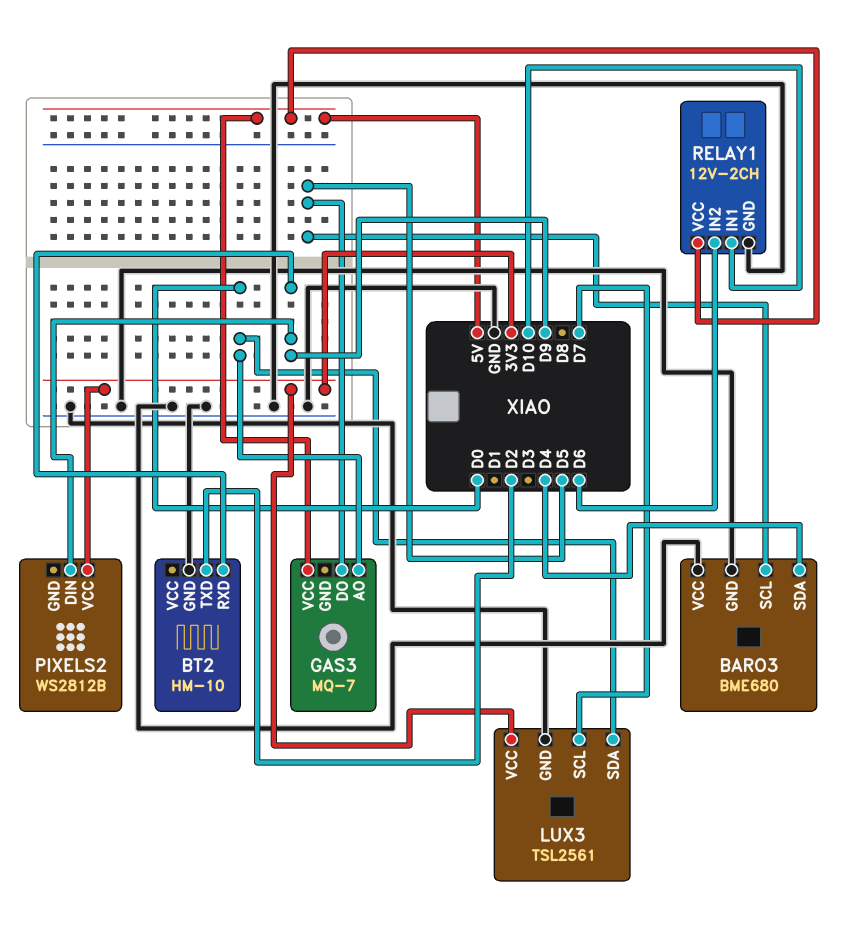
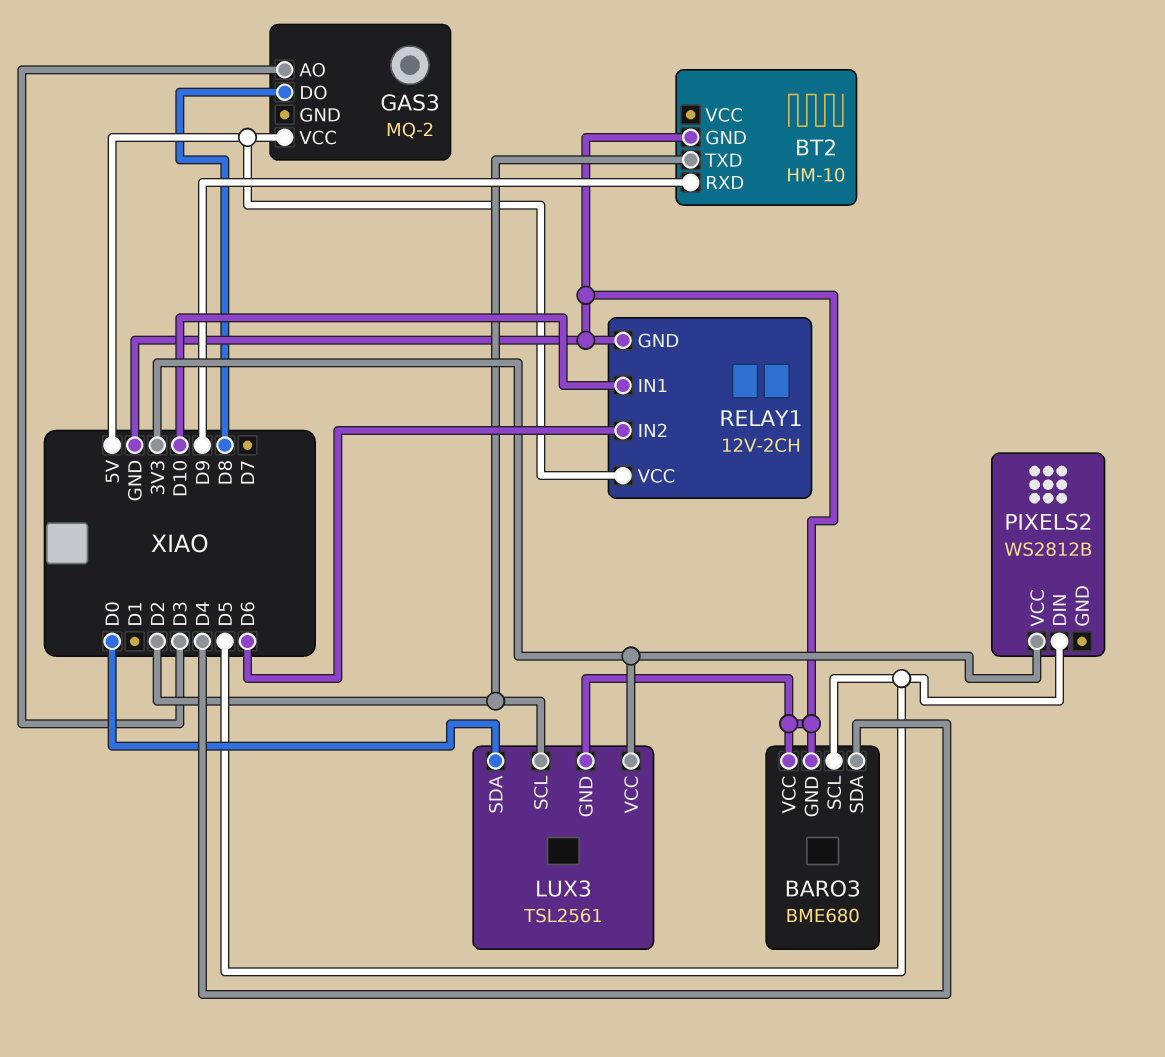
GAS3: MQ-7 -> MQ-2
GAS3 pin AO: D0 -> D3
GAS3 pin DO: D5 -> D8
LUX3 pin SCL: D7 -> D2
PIXELS2 pin DIN: D9 -> D5

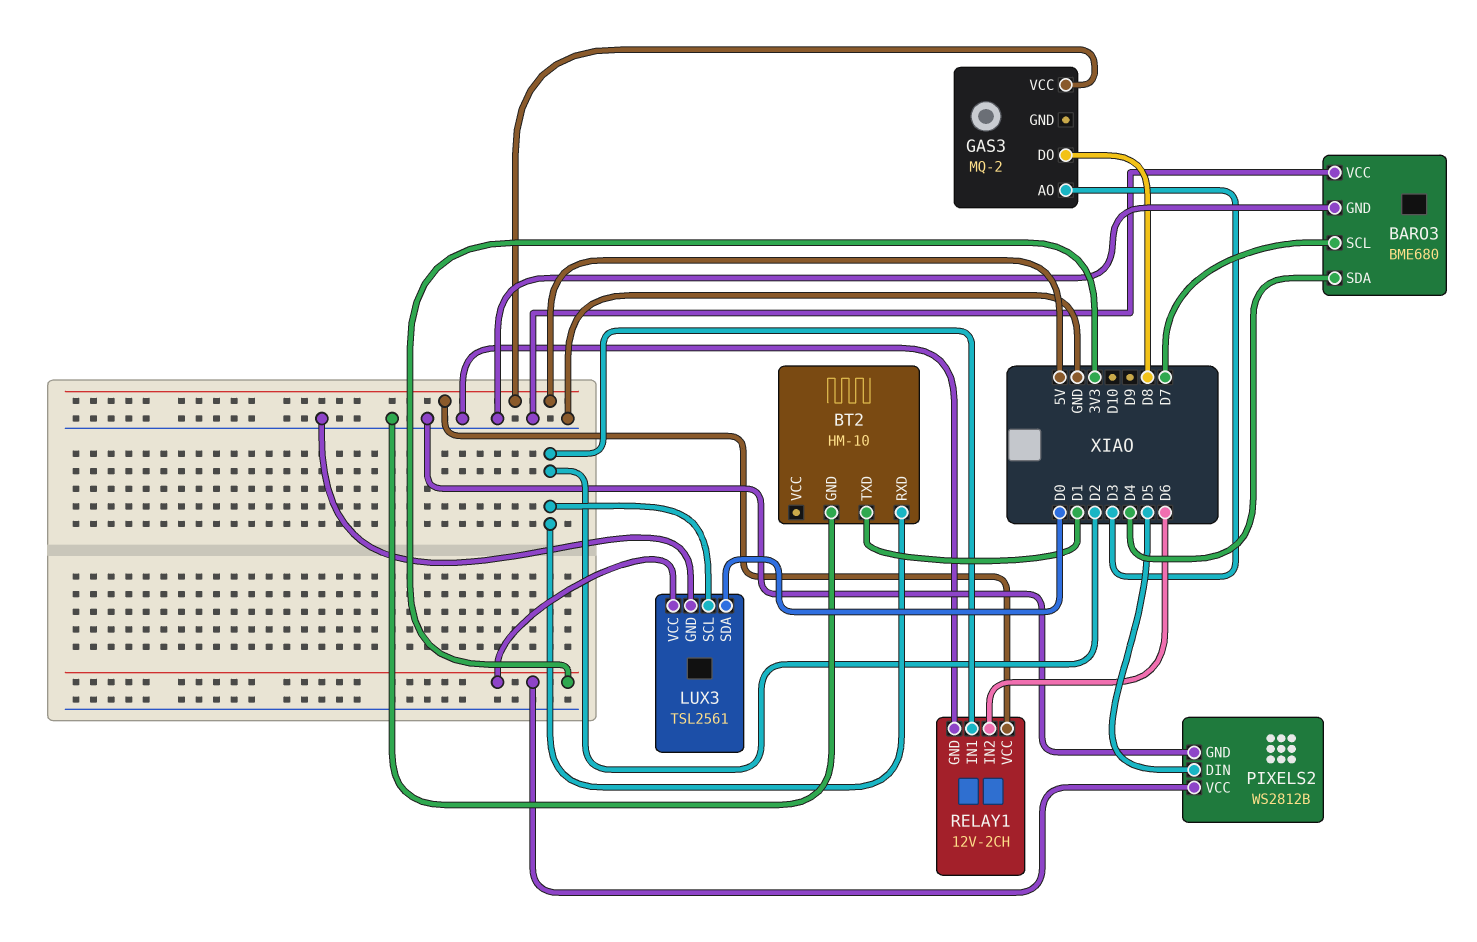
BARO3 pin SCL: D5 -> D7
BT2 pin RXD: D9 -> D2
BT2 pin TXD: D2 -> D1
PIXELS2 pin GND: none -> GND
RELAY1 pin IN1: D10 -> D2

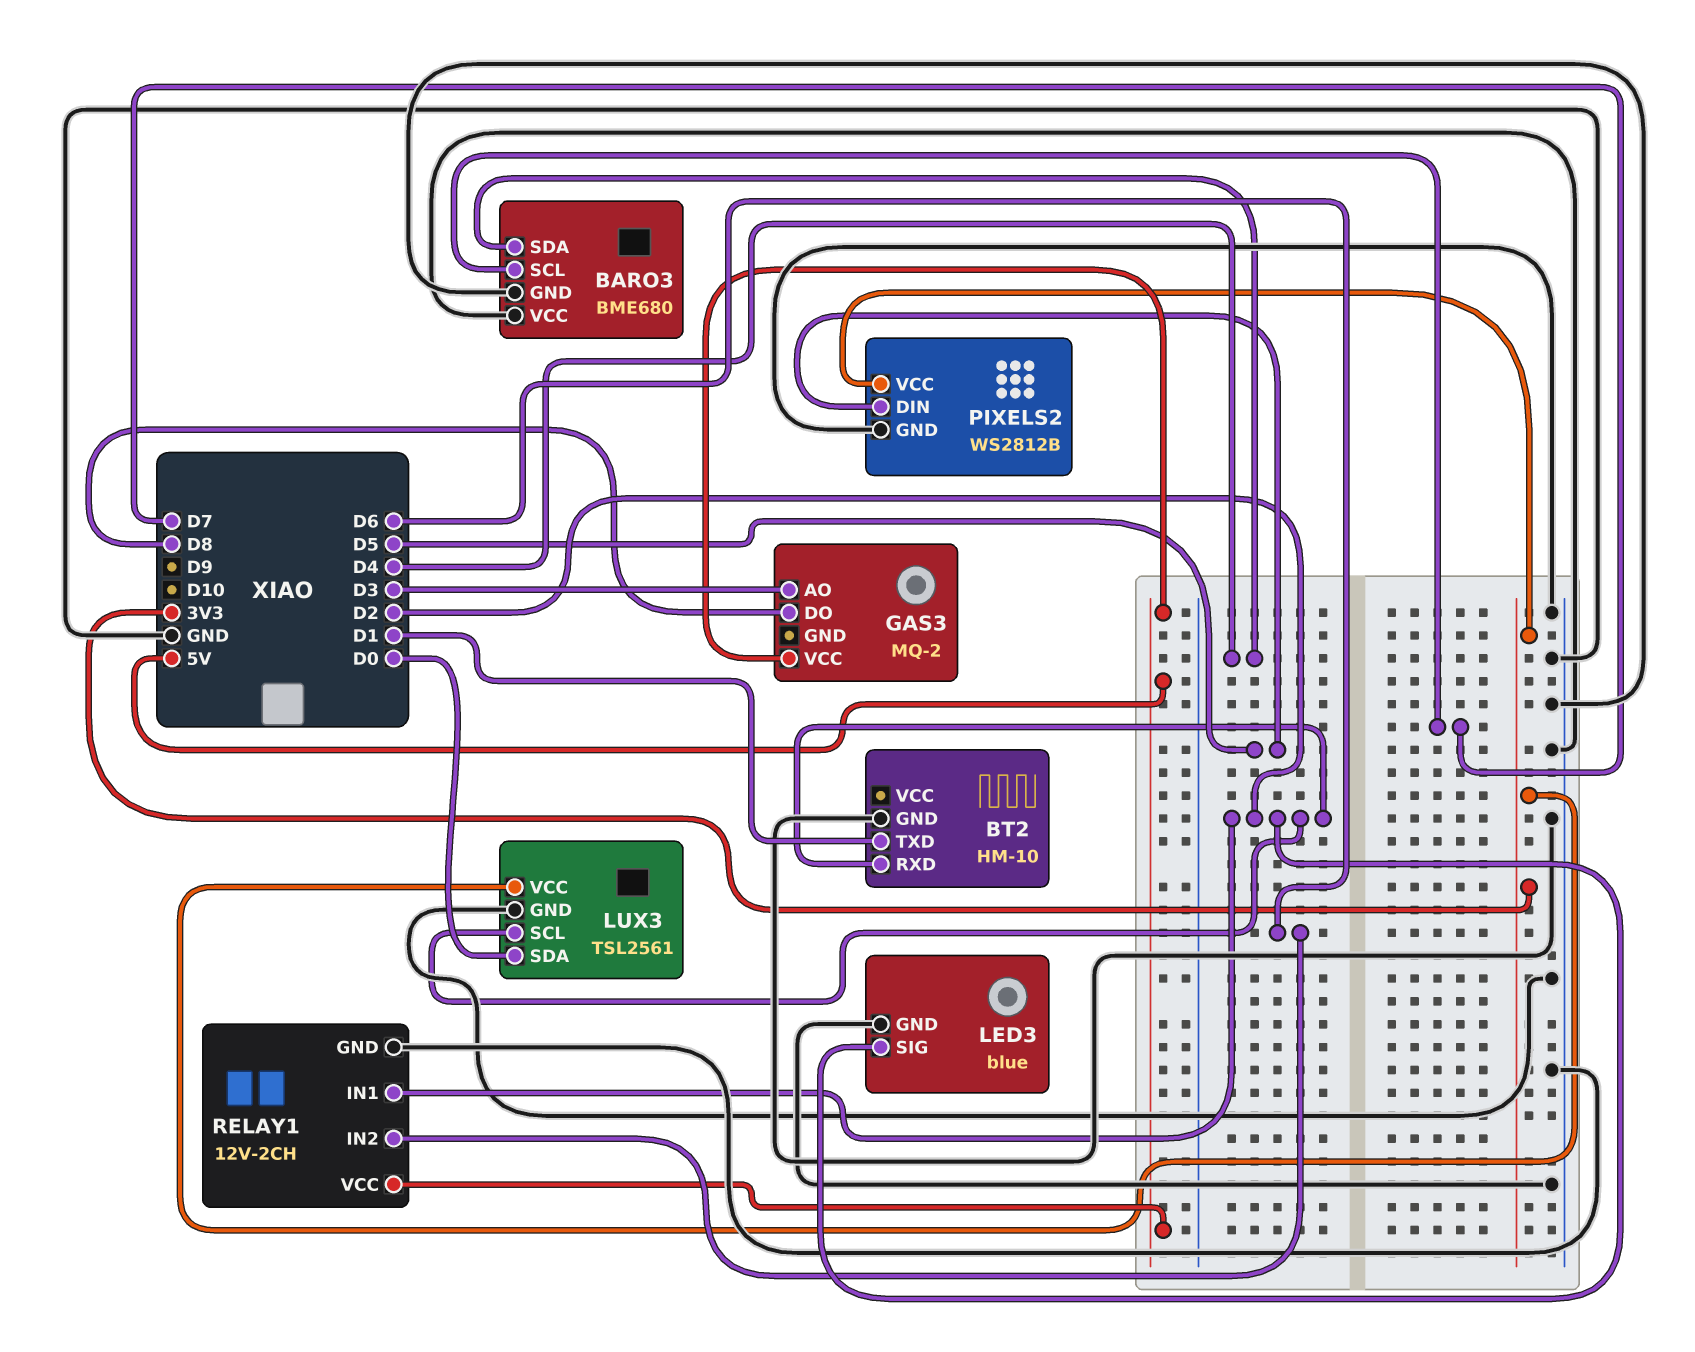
LED3: none -> blue
LED3 pin GND: none -> GND
LED3 pin SIG: none -> D2

